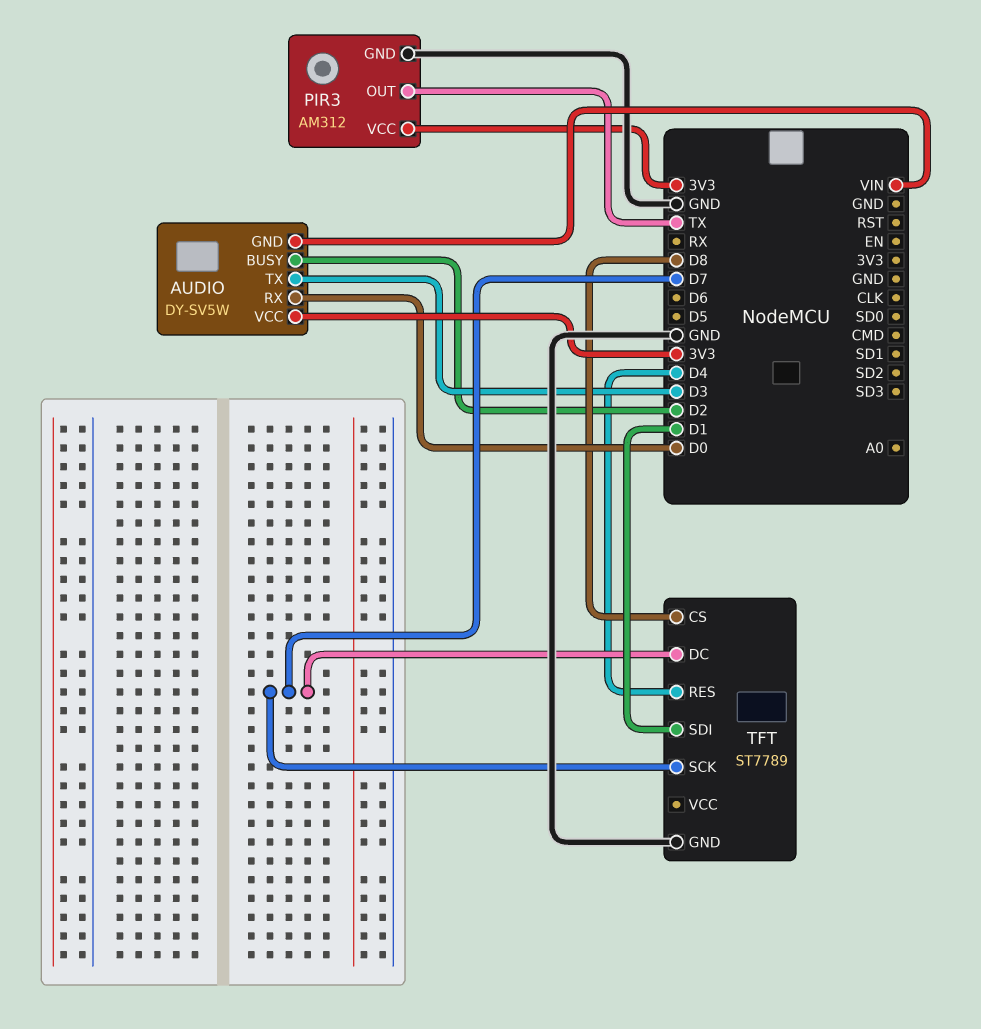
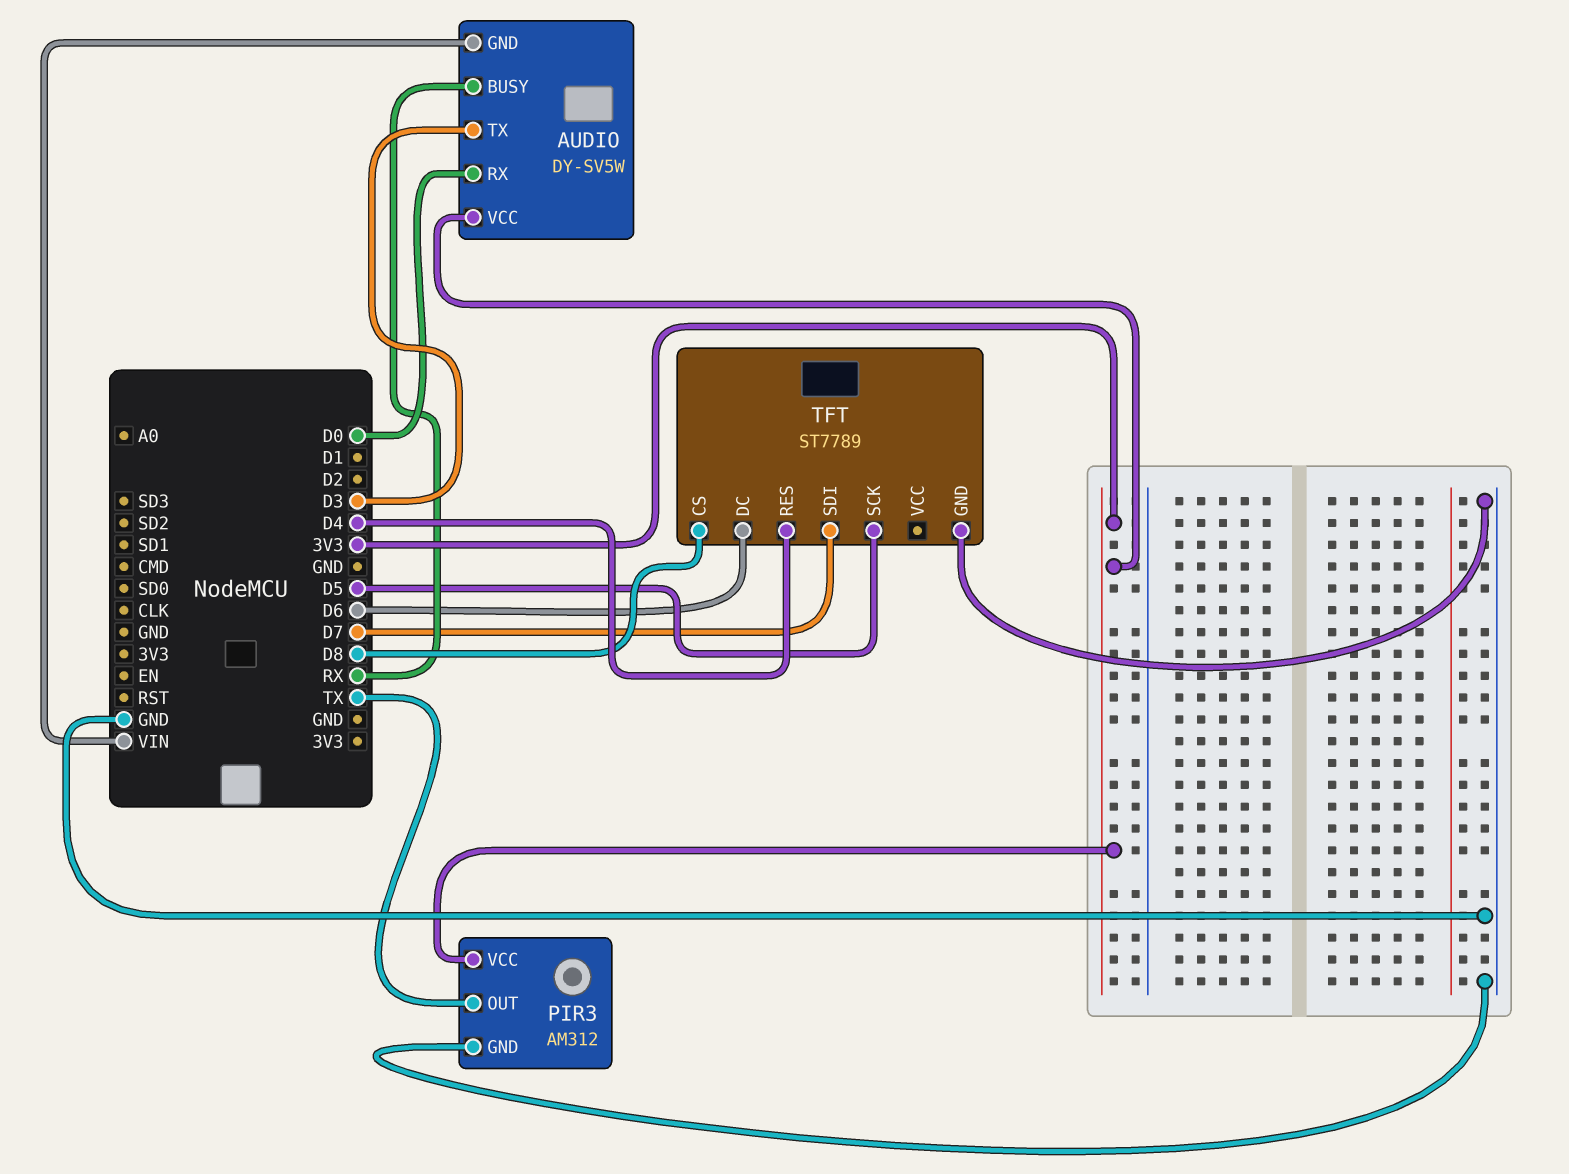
AUDIO pin BUSY: D2 -> RX
TFT pin DC: D7 -> D6
TFT pin SCK: D7 -> D5
TFT pin SDI: D1 -> D7

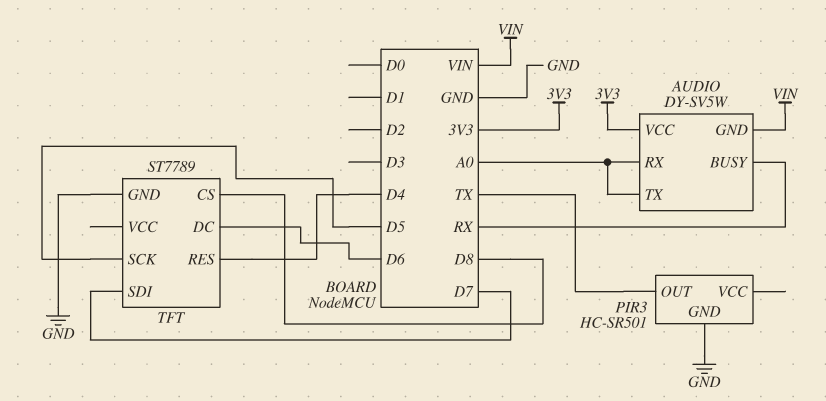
AUDIO pin RX: D0 -> A0
AUDIO pin TX: D3 -> A0
PIR3: AM312 -> HC-SR501
PIR3 pin VCC: 3V3 -> none

